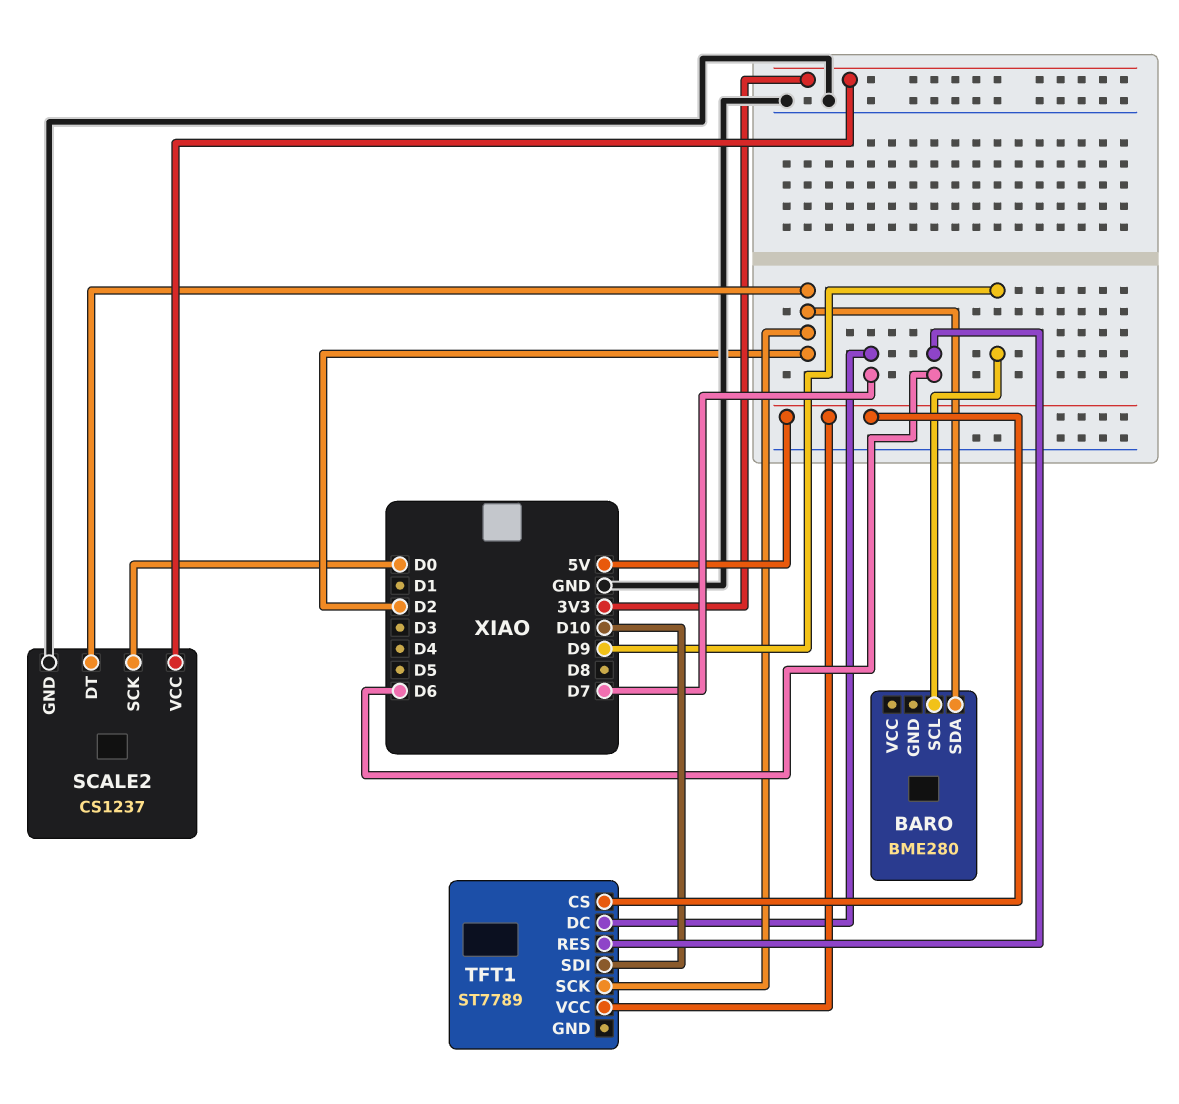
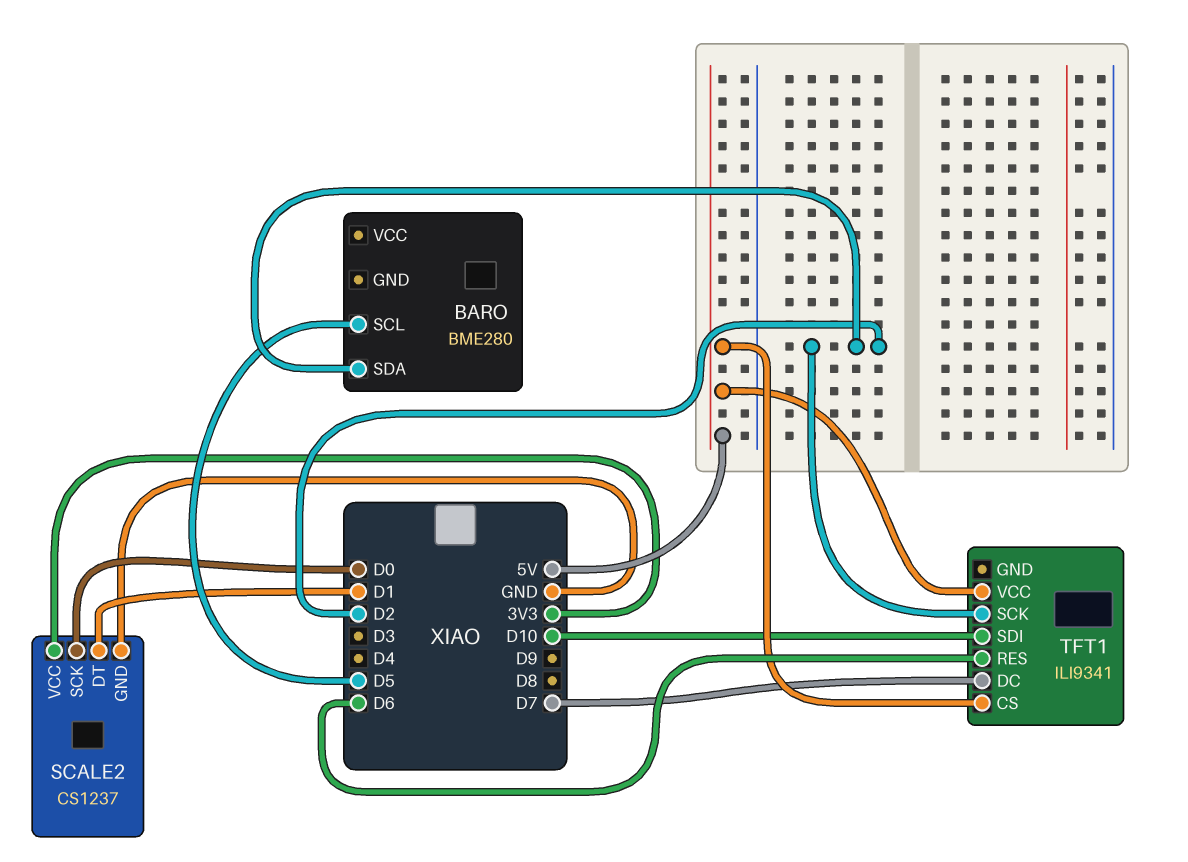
BARO pin SCL: D9 -> D5
SCALE2 pin DT: D2 -> D1
TFT1: ST7789 -> ILI9341

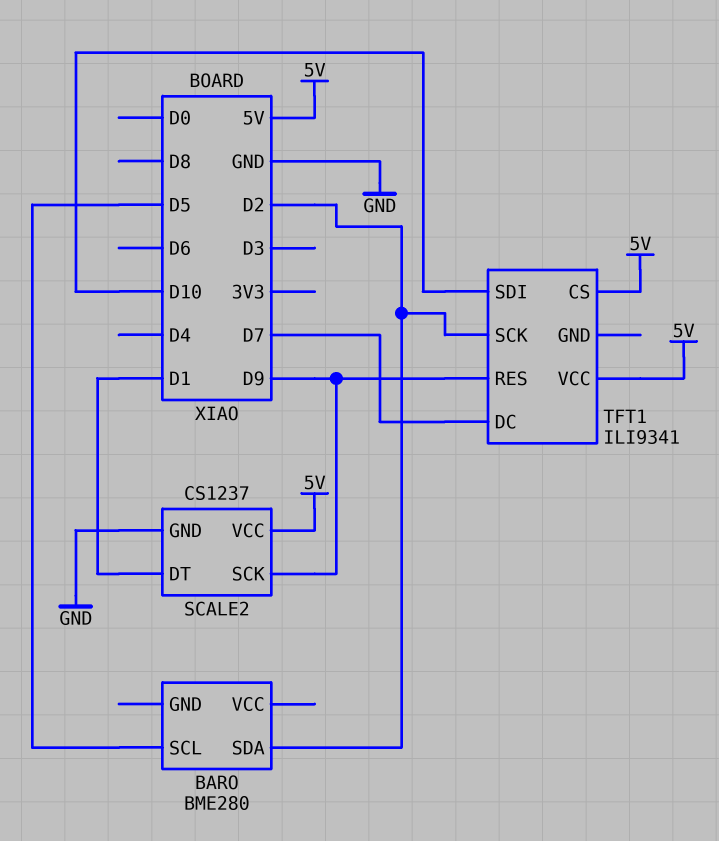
SCALE2 pin SCK: D0 -> D9
SCALE2 pin VCC: 3V3 -> 5V
TFT1 pin RES: D6 -> D9

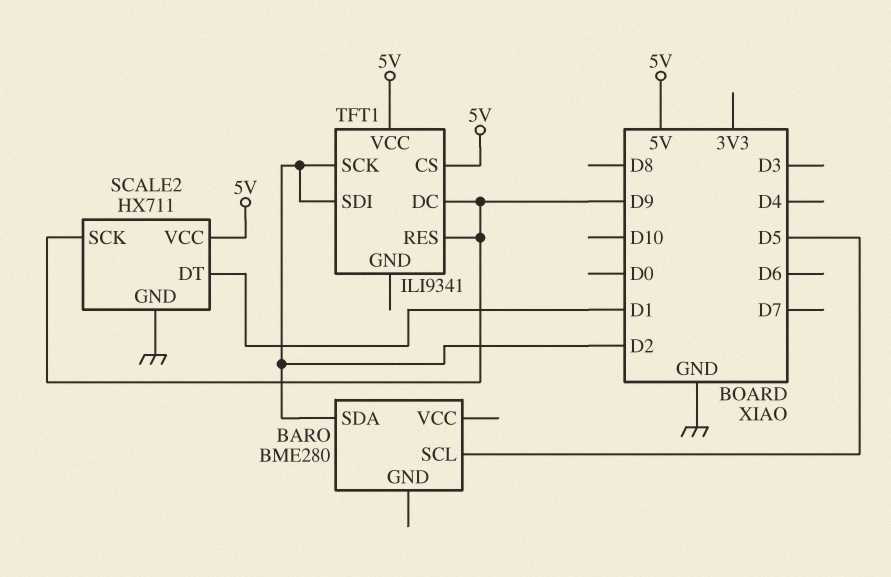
SCALE2: CS1237 -> HX711
TFT1 pin DC: D7 -> D9
TFT1 pin SDI: D10 -> D2

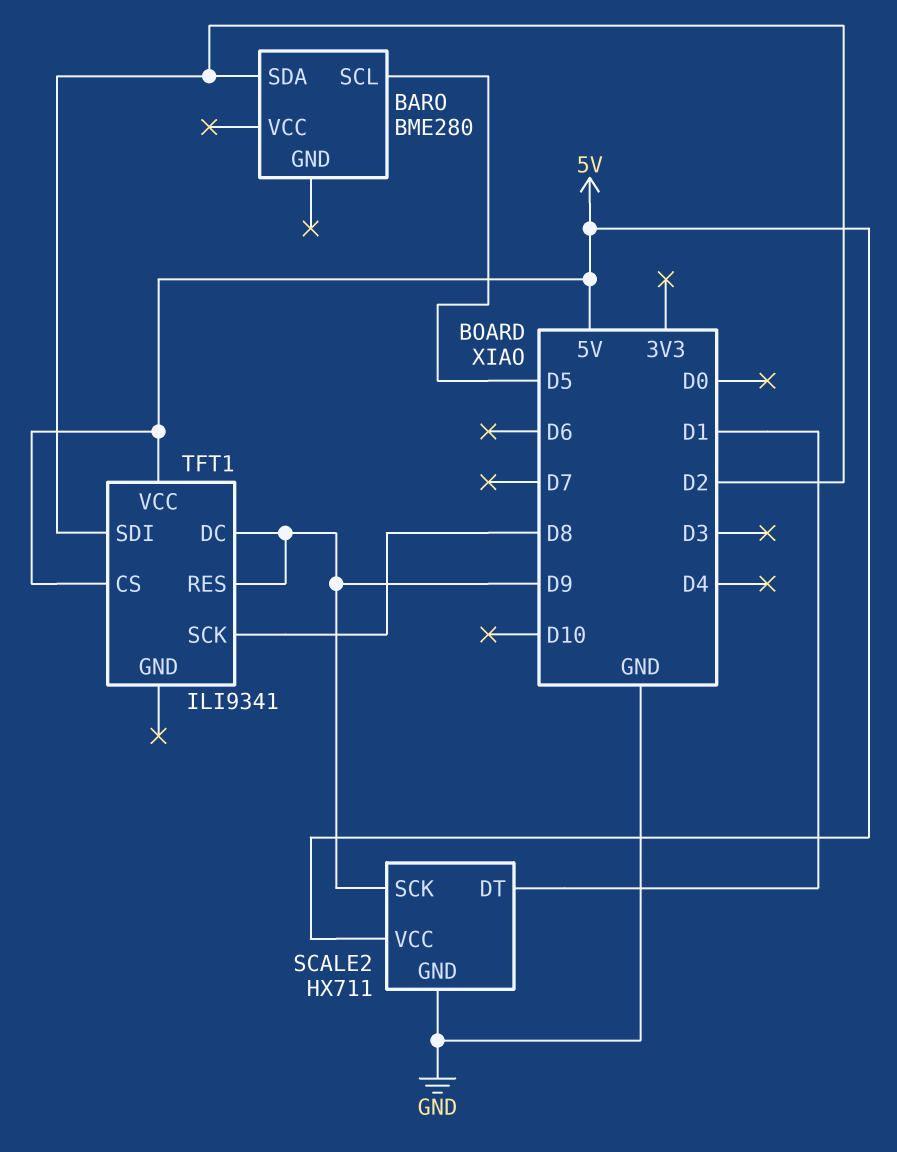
TFT1 pin SCK: D2 -> D8

